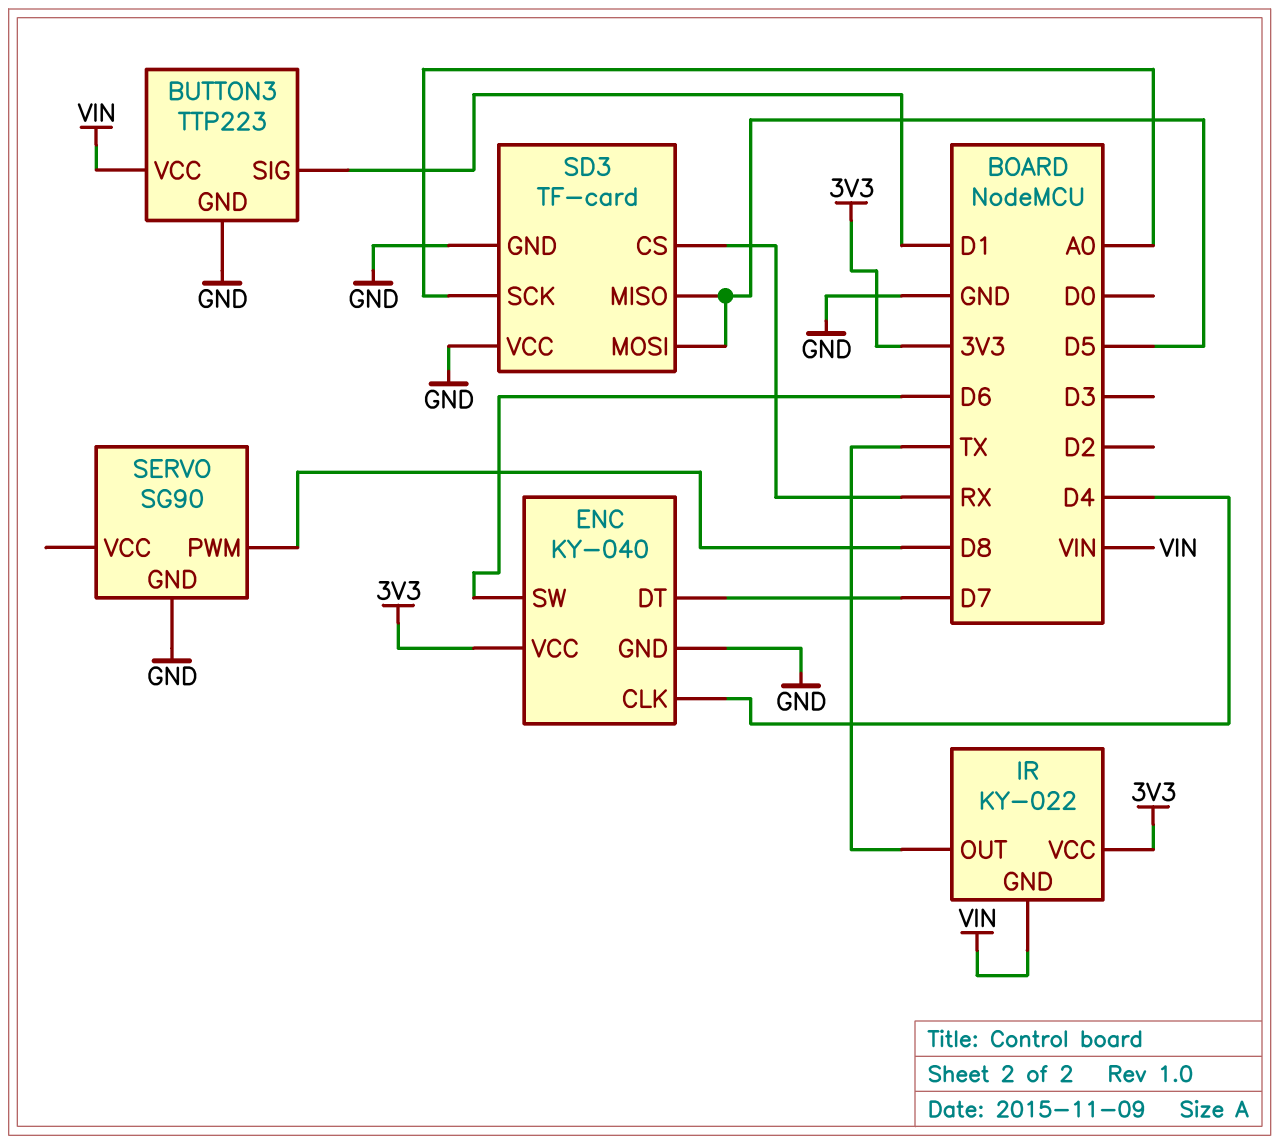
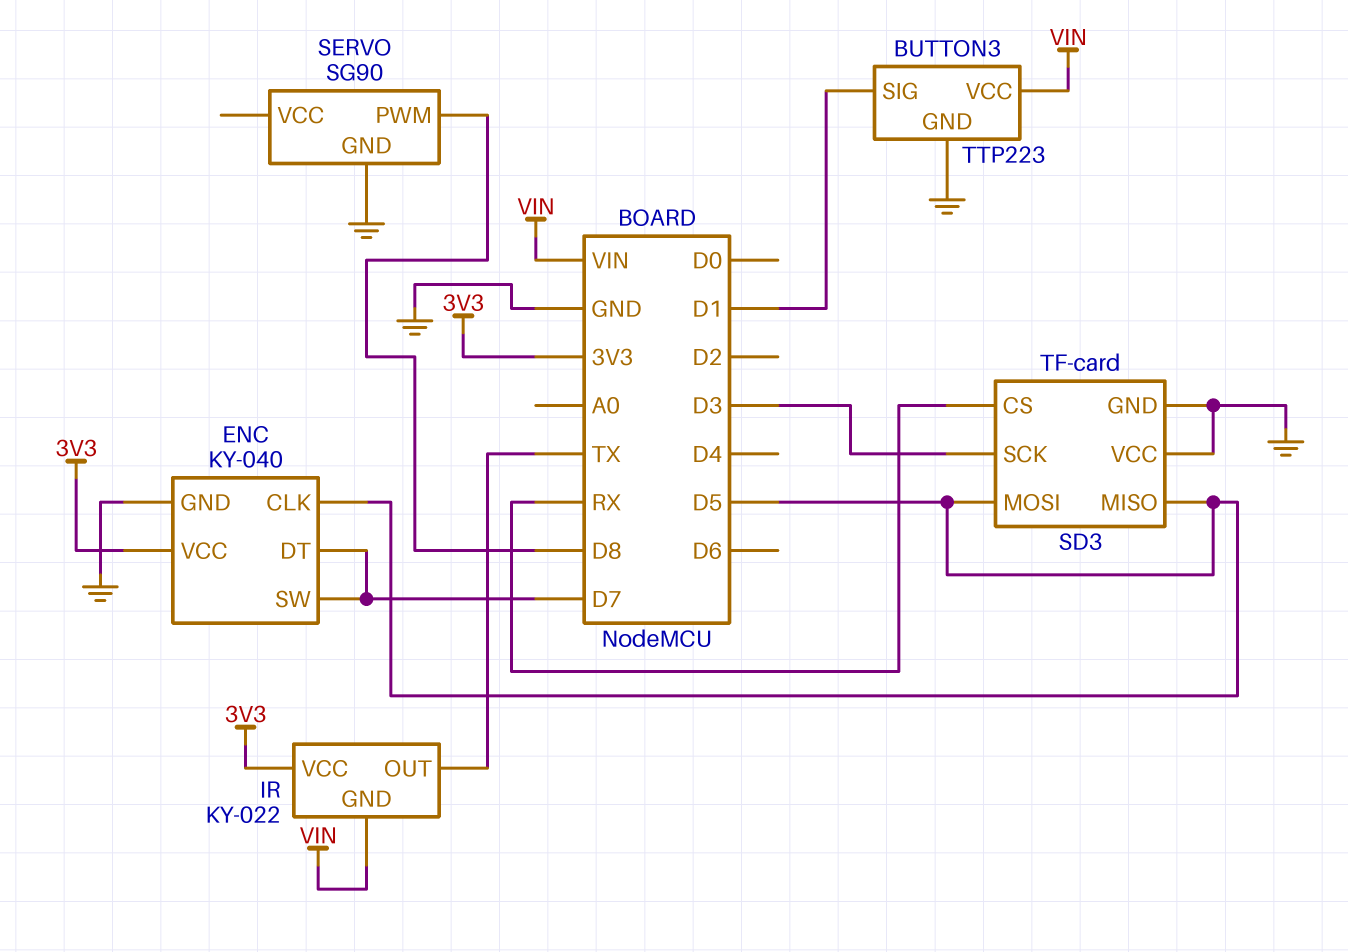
ENC pin CLK: D4 -> D5
ENC pin SW: D6 -> D7
SD3 pin SCK: A0 -> D3

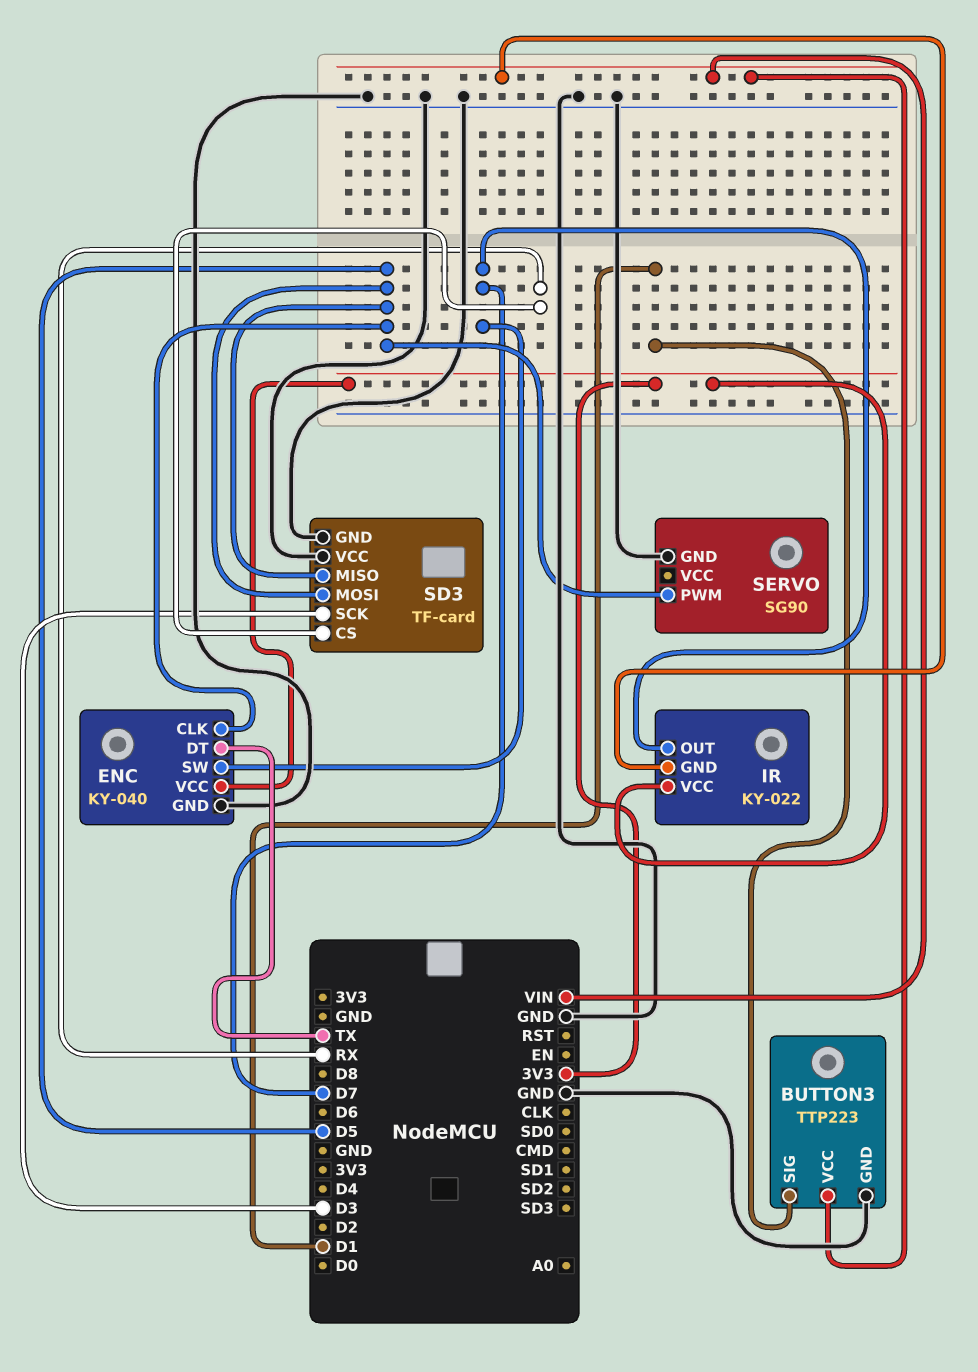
ENC pin DT: D7 -> TX
IR pin OUT: TX -> D7
SERVO pin PWM: D8 -> D5

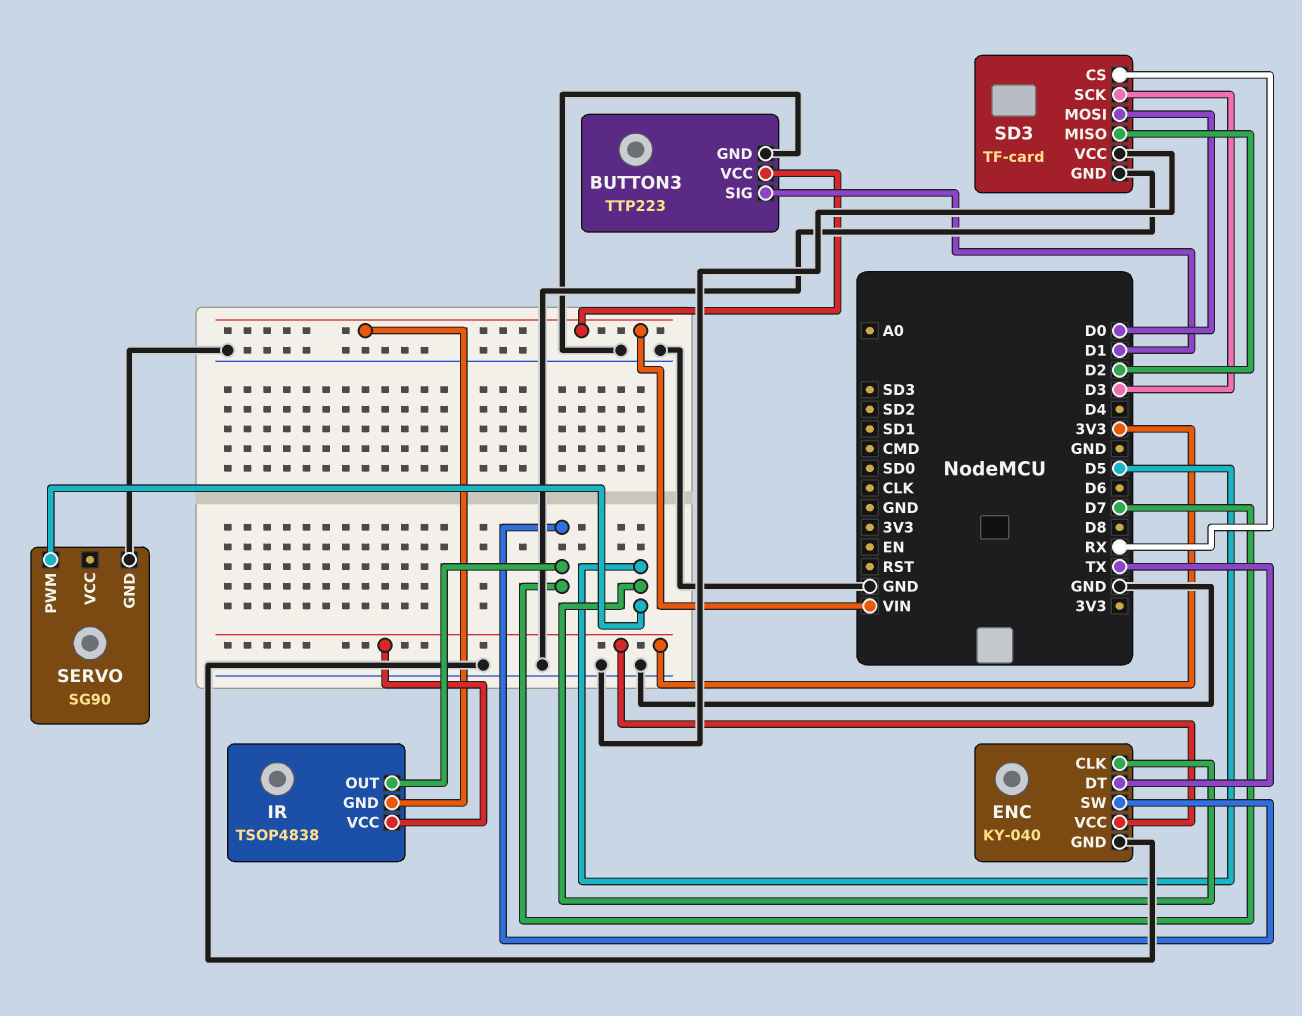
IR: KY-022 -> TSOP4838
SD3 pin MISO: D5 -> D2
SD3 pin MOSI: D5 -> D0

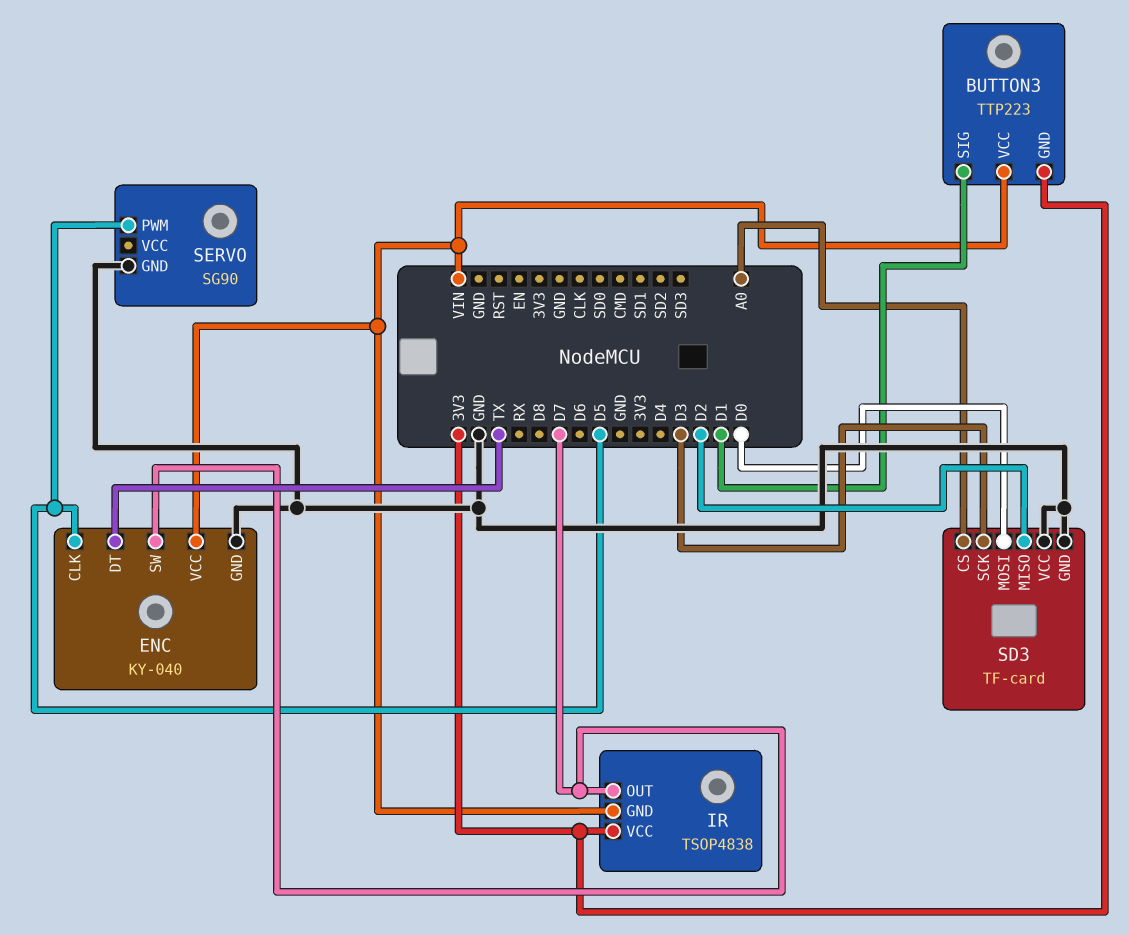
BUTTON3 pin GND: GND -> 3V3
ENC pin VCC: 3V3 -> VIN
SD3 pin CS: RX -> A0

